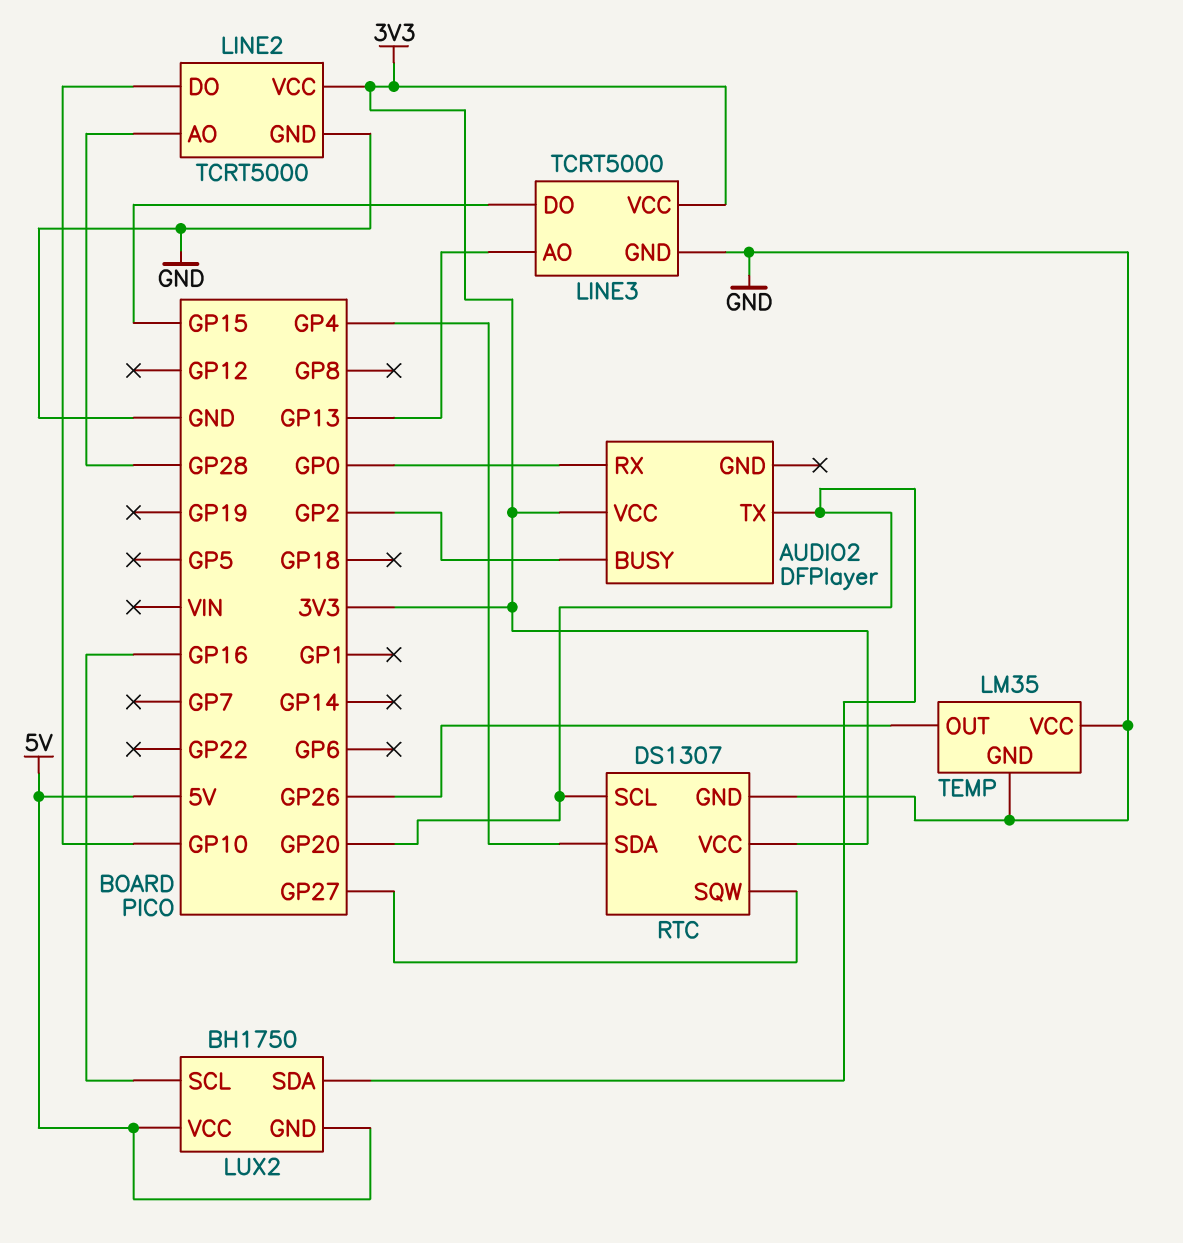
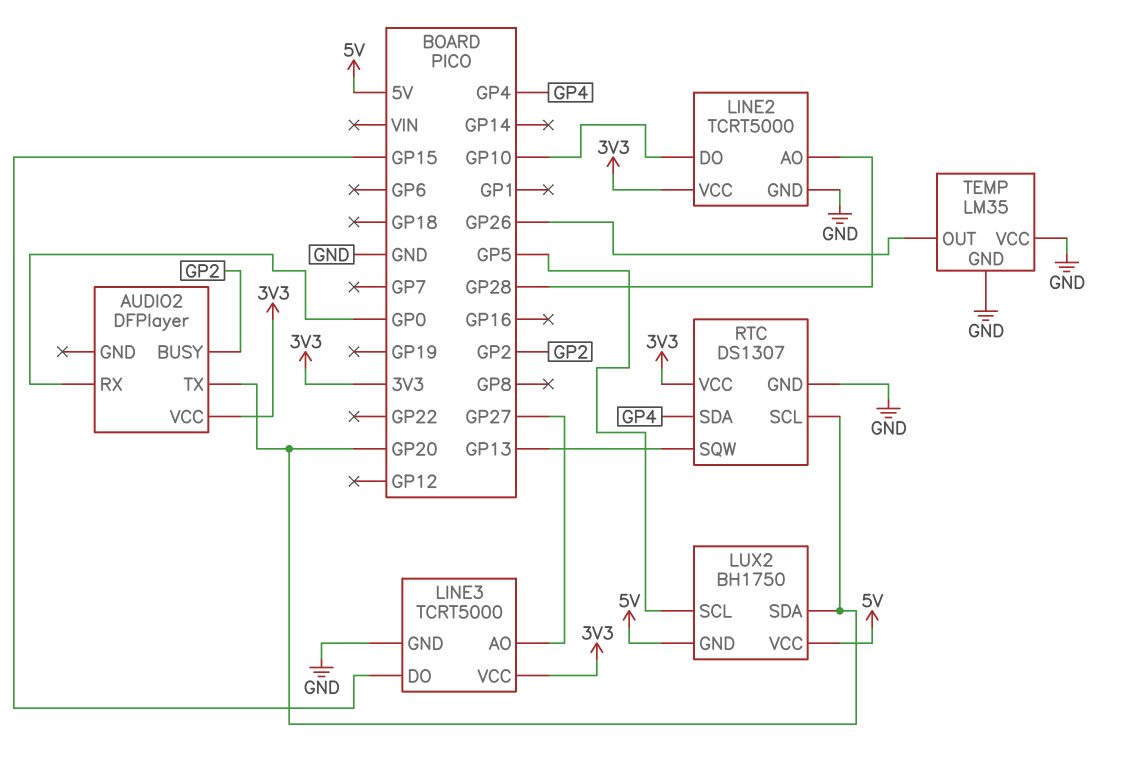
LINE3 pin AO: GP13 -> GP27
LUX2 pin SCL: GP16 -> GP5
RTC pin SQW: GP27 -> GP13

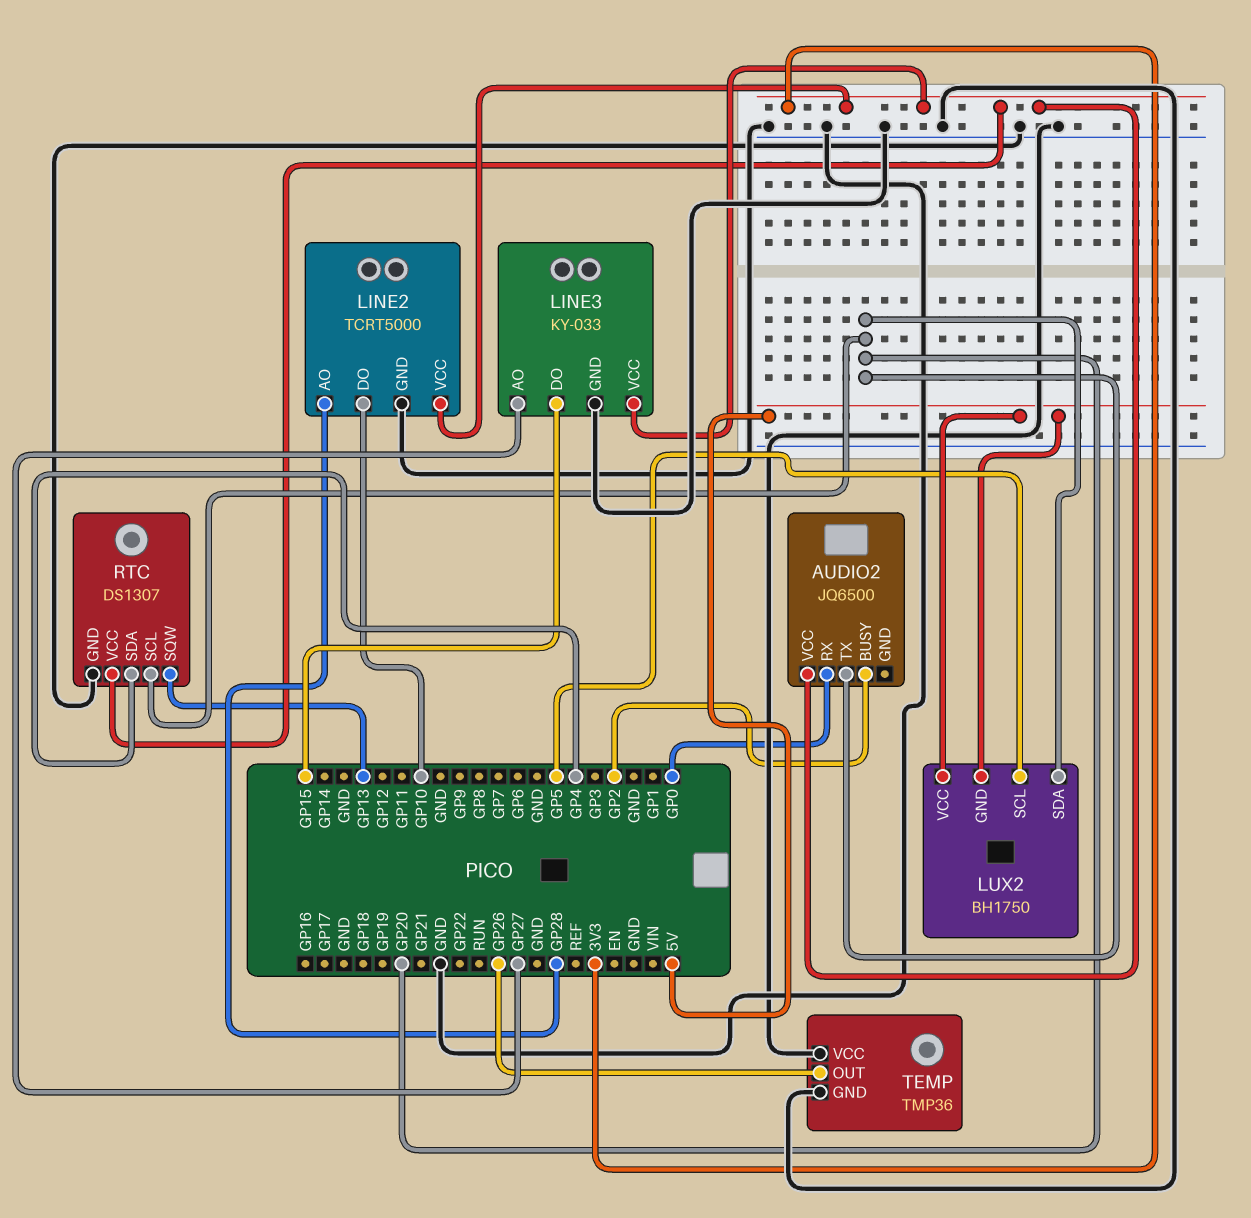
AUDIO2: DFPlayer -> JQ6500
LINE3: TCRT5000 -> KY-033
TEMP: LM35 -> TMP36

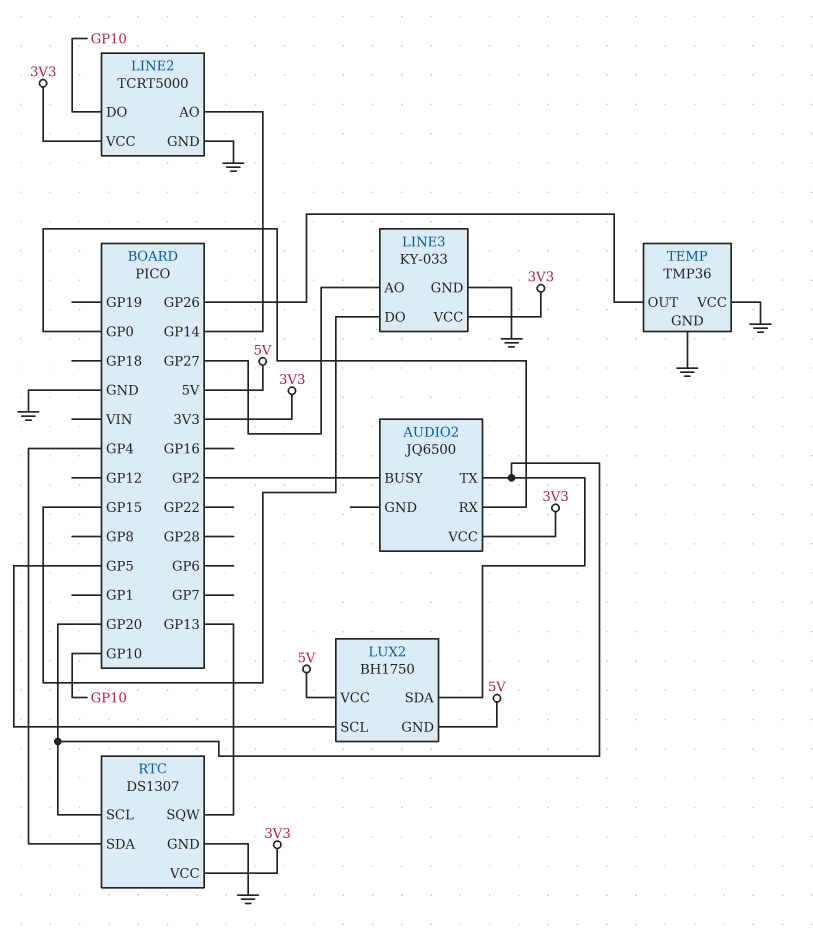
LINE2 pin AO: GP28 -> GP14

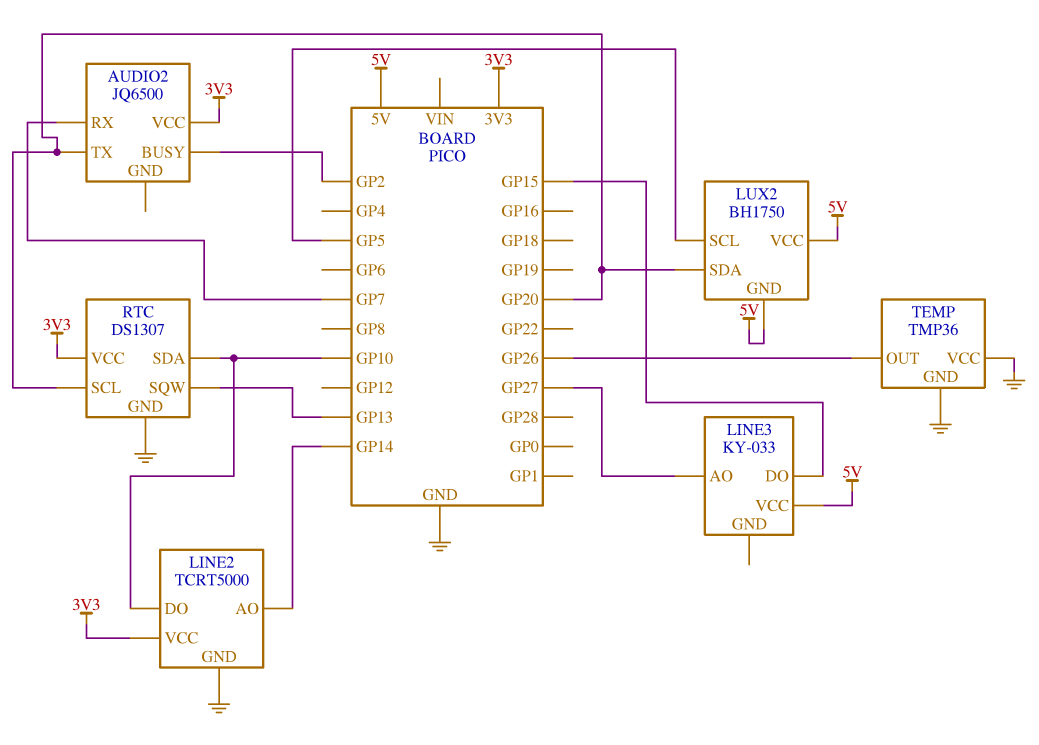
AUDIO2 pin RX: GP0 -> GP7
LINE3 pin GND: GND -> none
LINE3 pin VCC: 3V3 -> 5V
RTC pin SDA: GP4 -> GP10

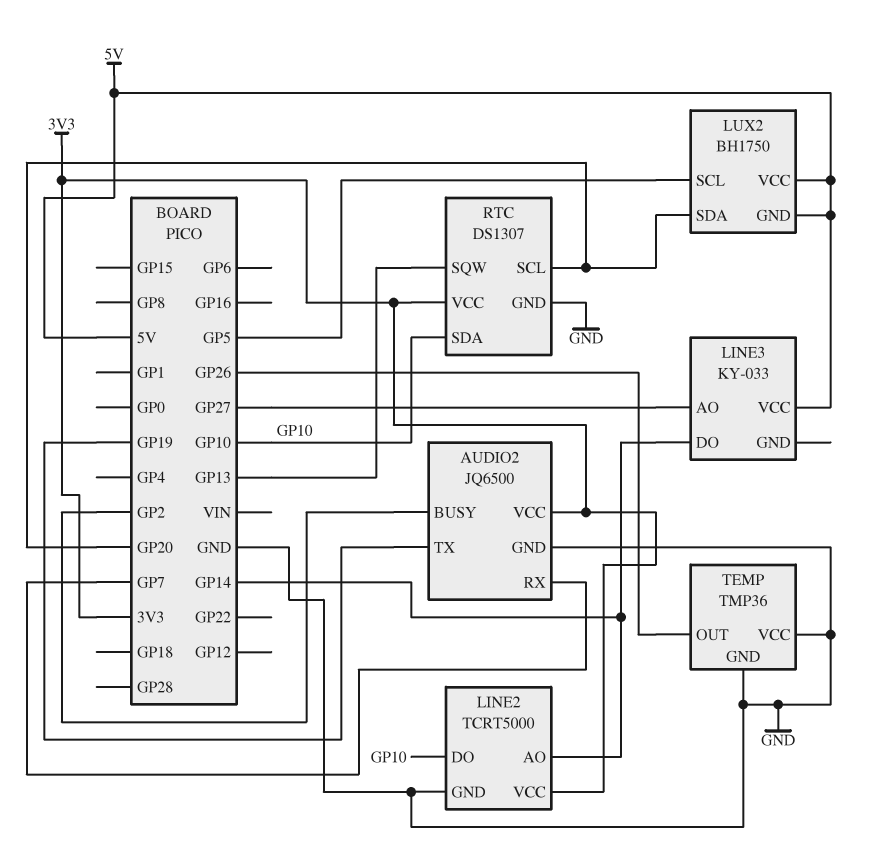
AUDIO2 pin GND: none -> GND
AUDIO2 pin TX: GP20 -> GP19
LINE3 pin DO: GP15 -> GP14

